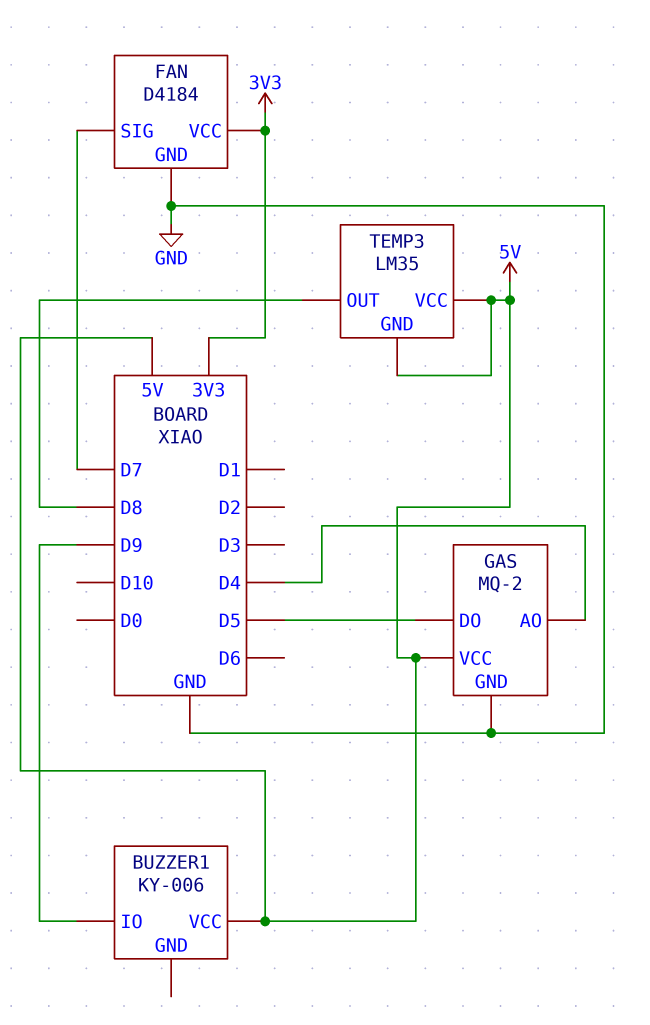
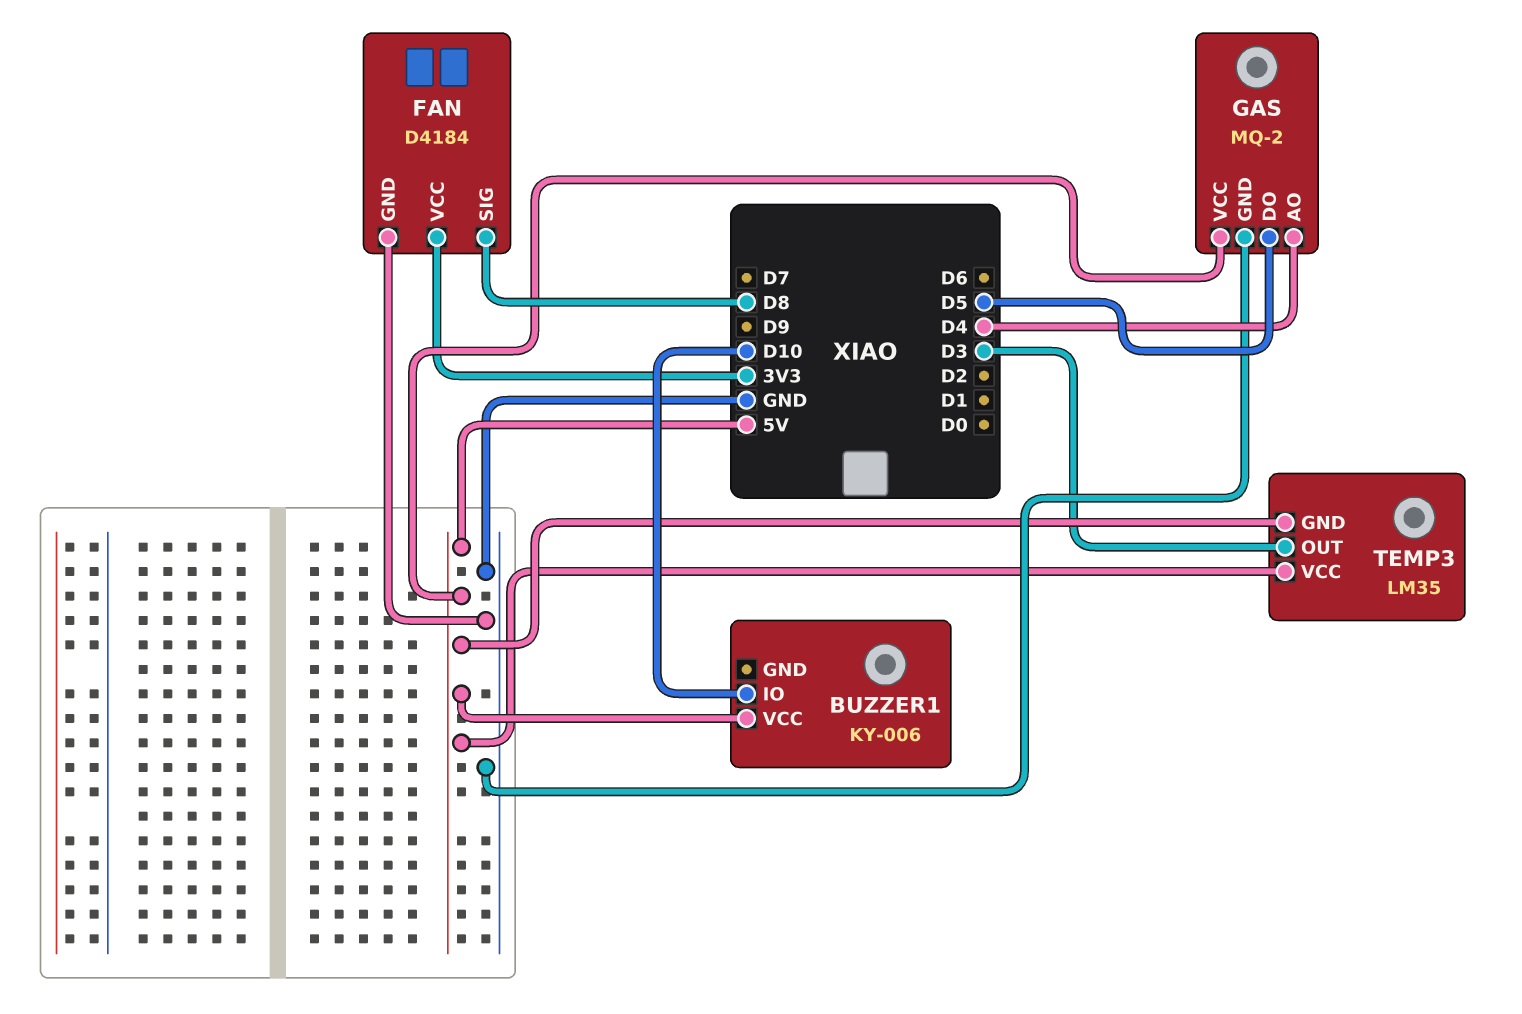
BUZZER1 pin IO: D9 -> D10
FAN pin SIG: D7 -> D8
TEMP3 pin OUT: D8 -> D3

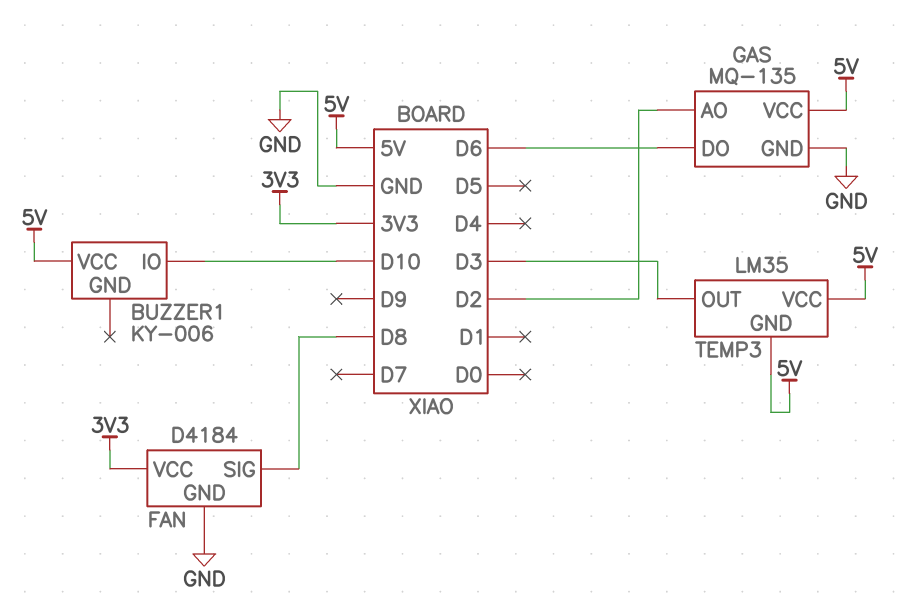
GAS: MQ-2 -> MQ-135
GAS pin AO: D4 -> D2
GAS pin DO: D5 -> D6

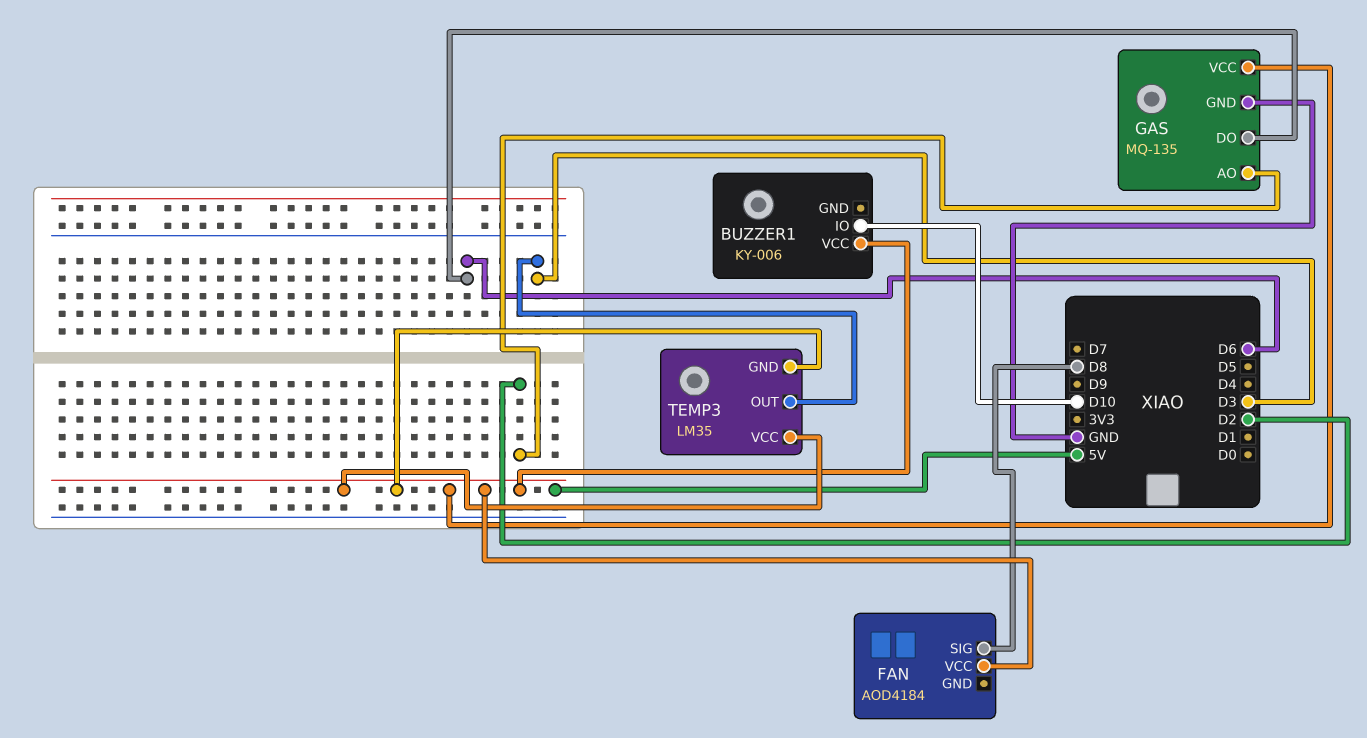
FAN: D4184 -> AOD4184
FAN pin GND: GND -> none
FAN pin VCC: 3V3 -> 5V

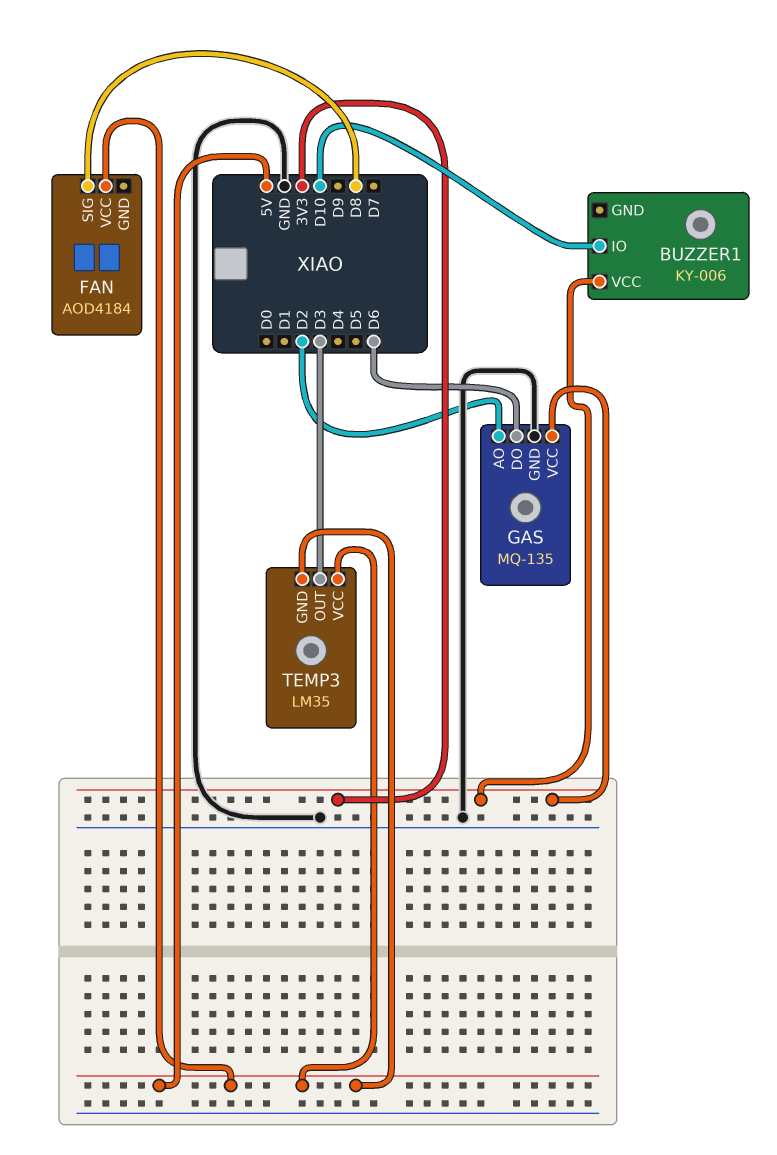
BUZZER1 pin VCC: 5V -> 3V3
GAS pin VCC: 5V -> 3V3

